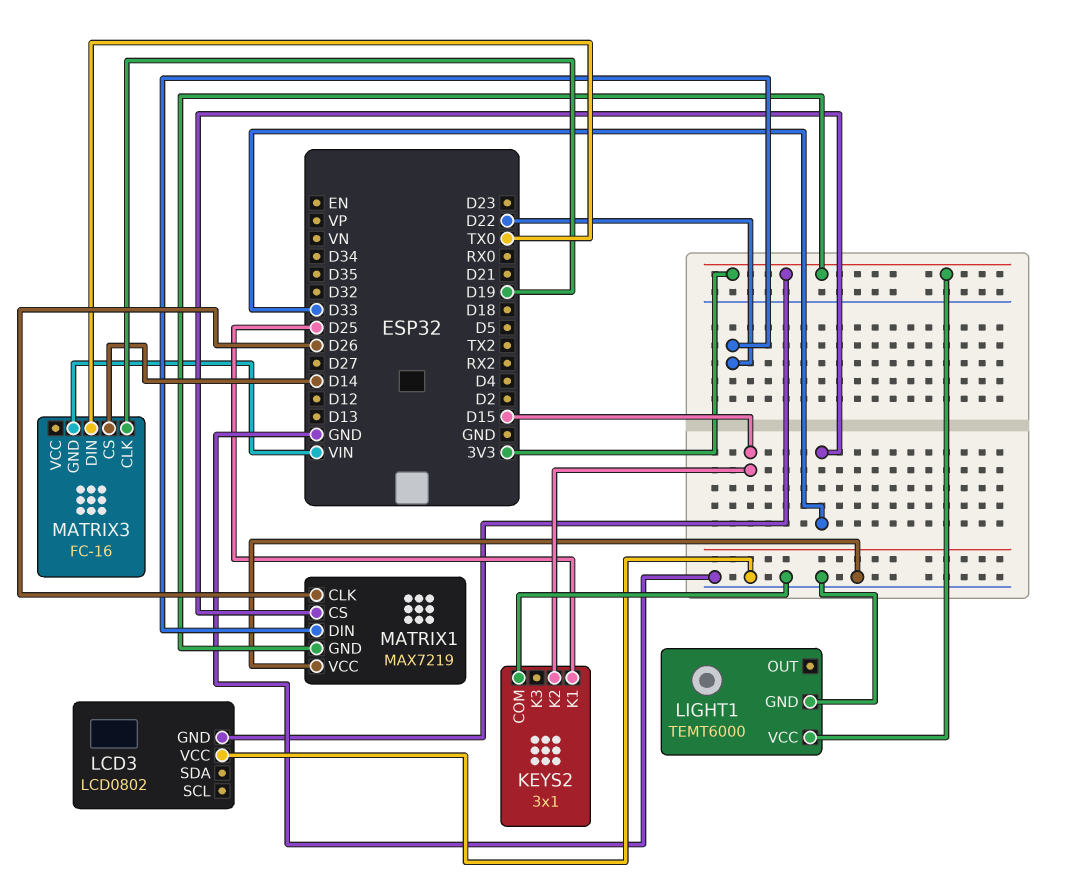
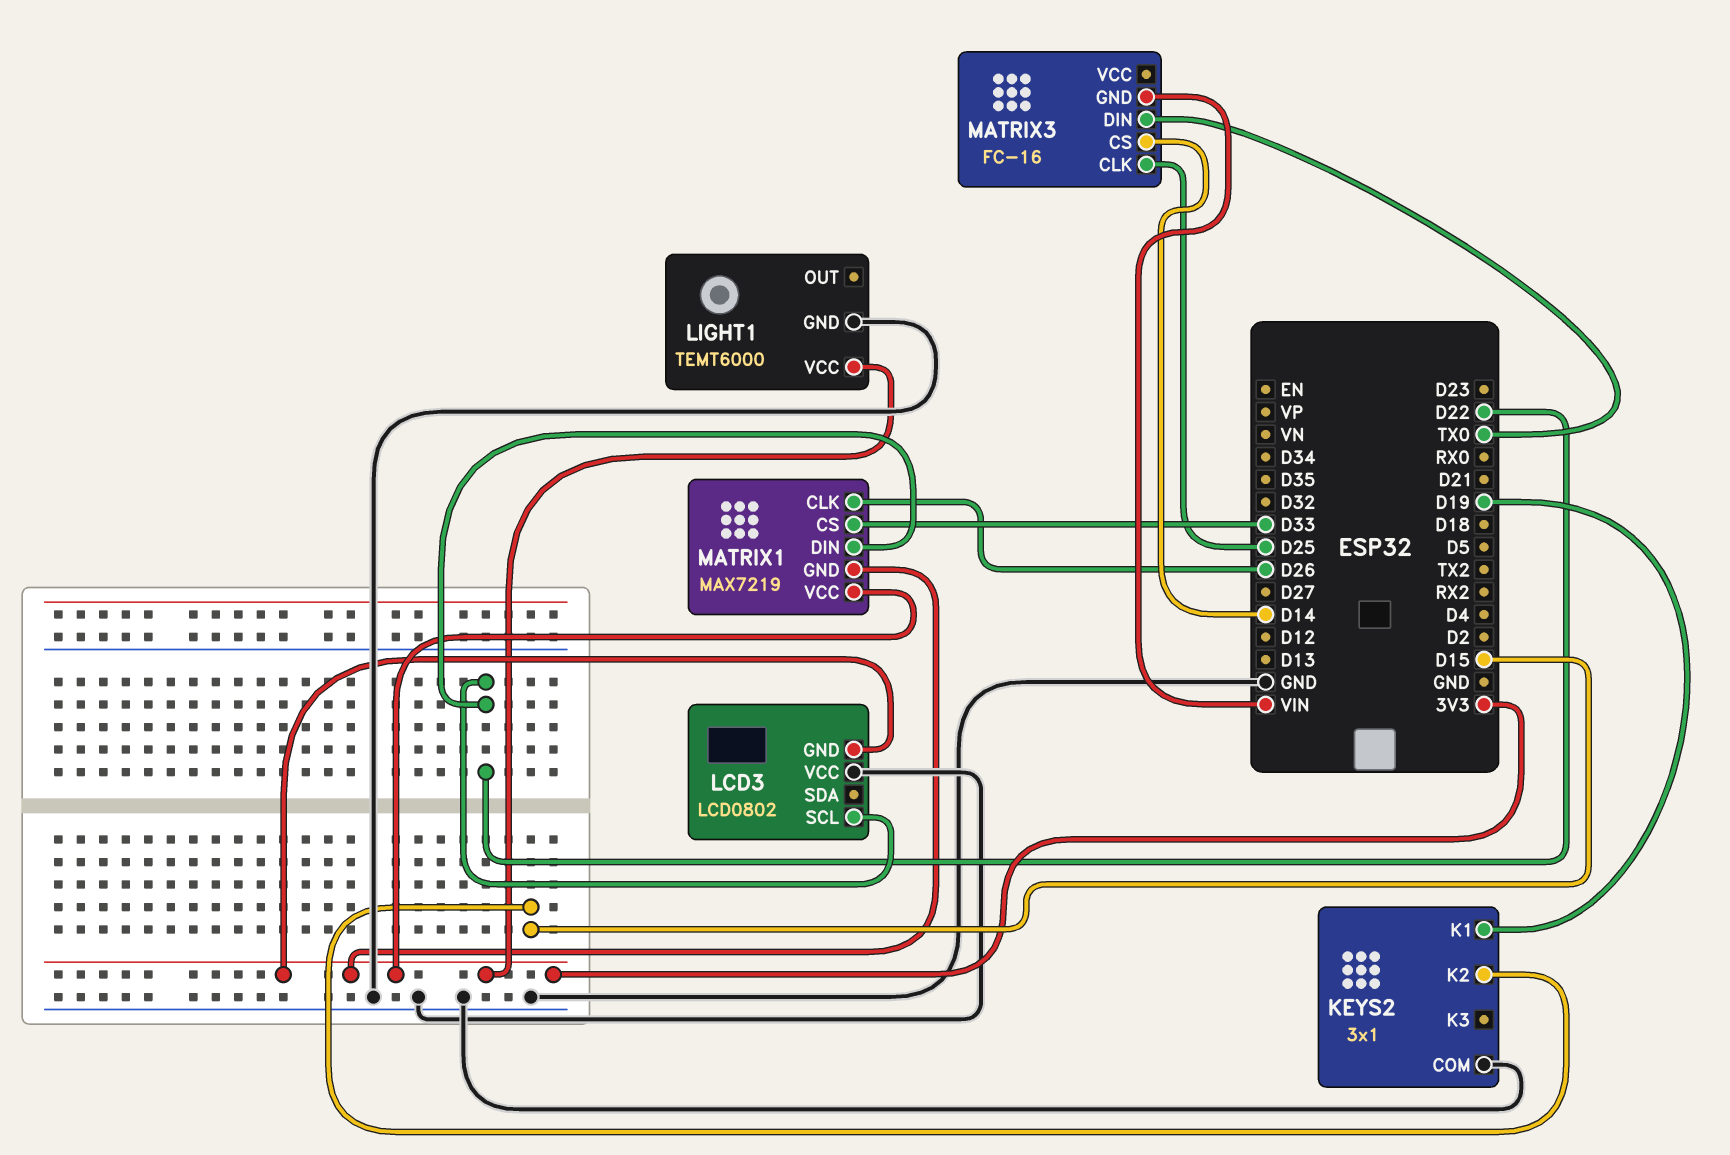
KEYS2 pin K1: D25 -> D19
LCD3 pin SCL: none -> D22
MATRIX1 pin VCC: GND -> 3V3
MATRIX3 pin CLK: D19 -> D25

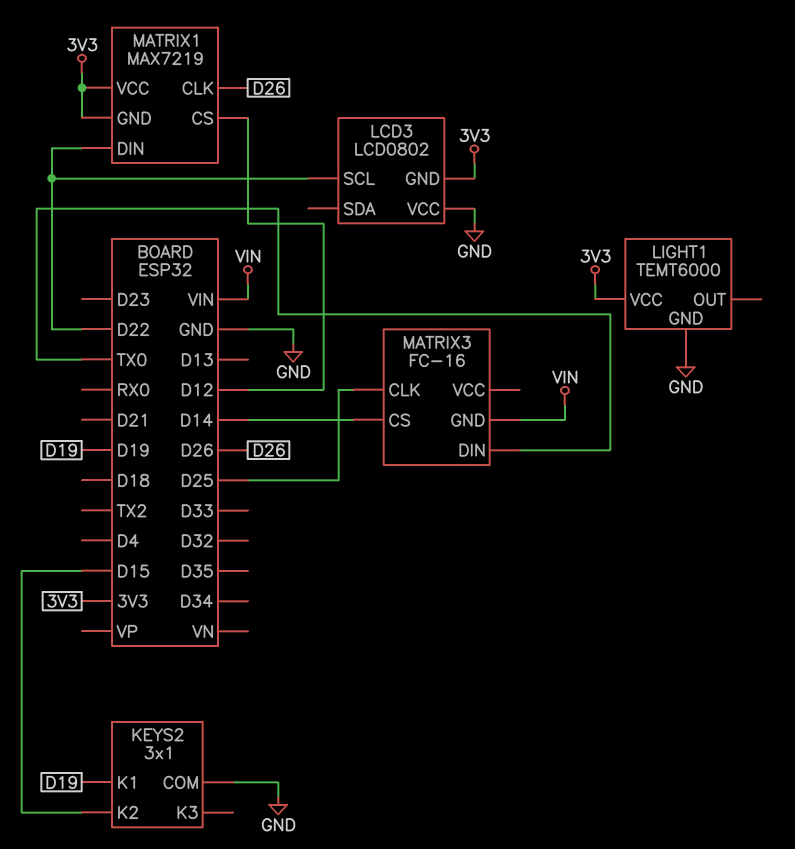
MATRIX1 pin CS: D33 -> D12

